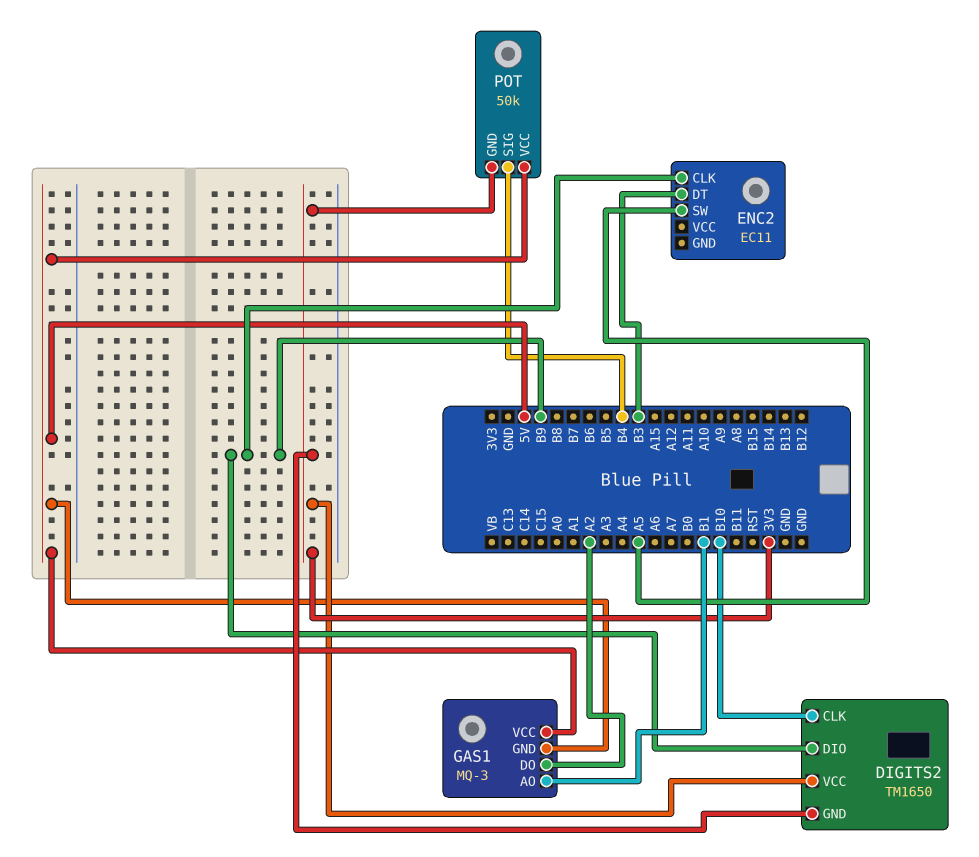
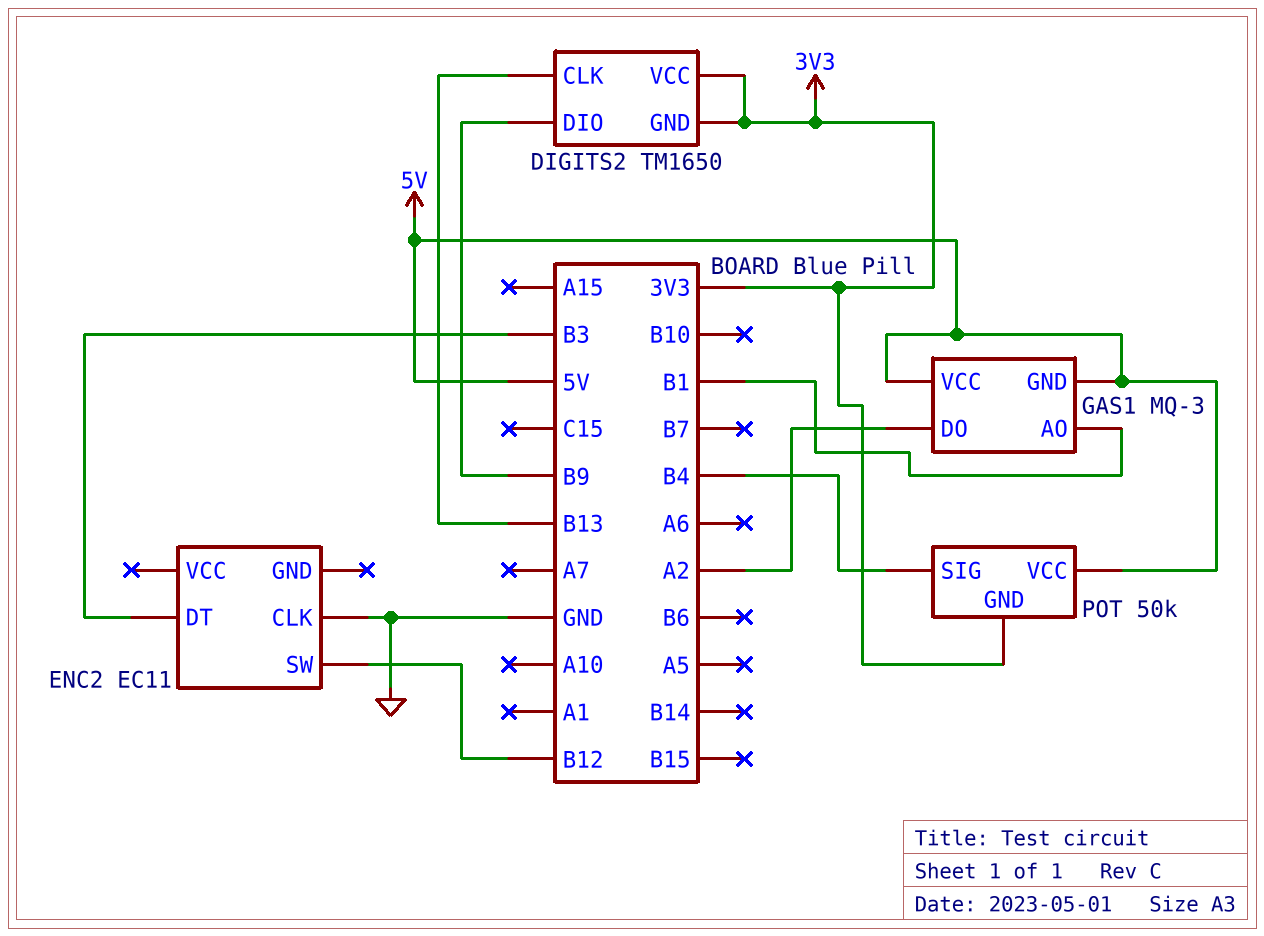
DIGITS2 pin CLK: B10 -> B13
ENC2 pin CLK: B9 -> GND
ENC2 pin SW: A5 -> B12

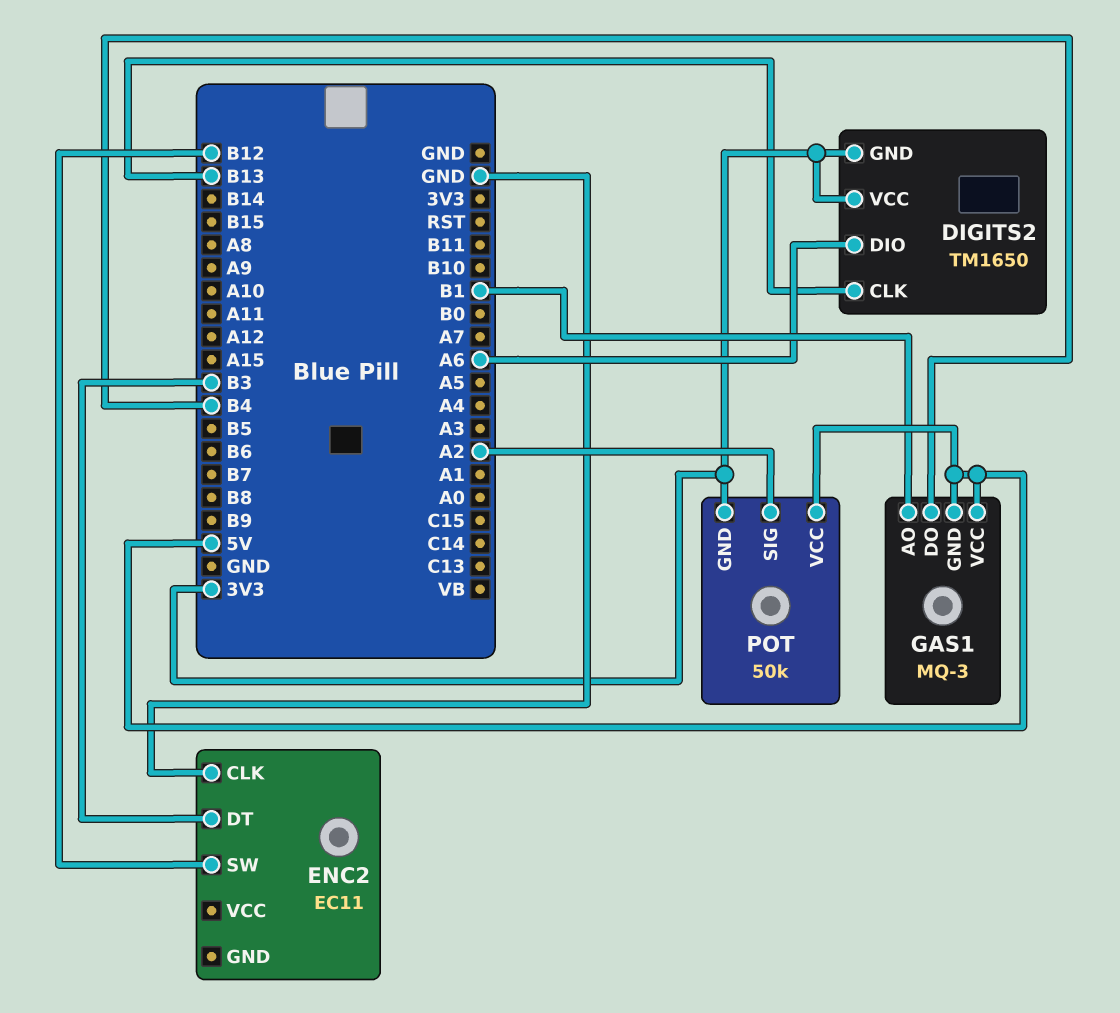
DIGITS2 pin DIO: B9 -> A6
GAS1 pin DO: A2 -> B4
POT pin SIG: B4 -> A2

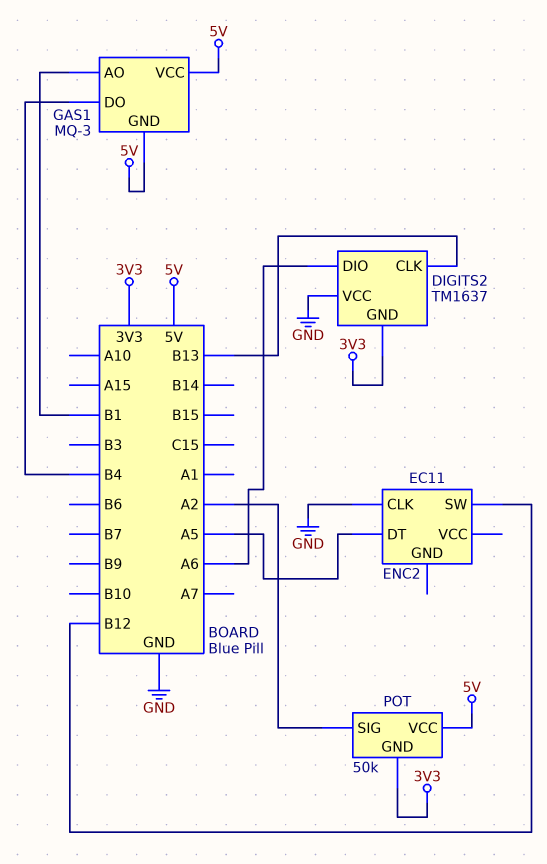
DIGITS2: TM1650 -> TM1637
DIGITS2 pin VCC: 3V3 -> GND
ENC2 pin DT: B3 -> A5

